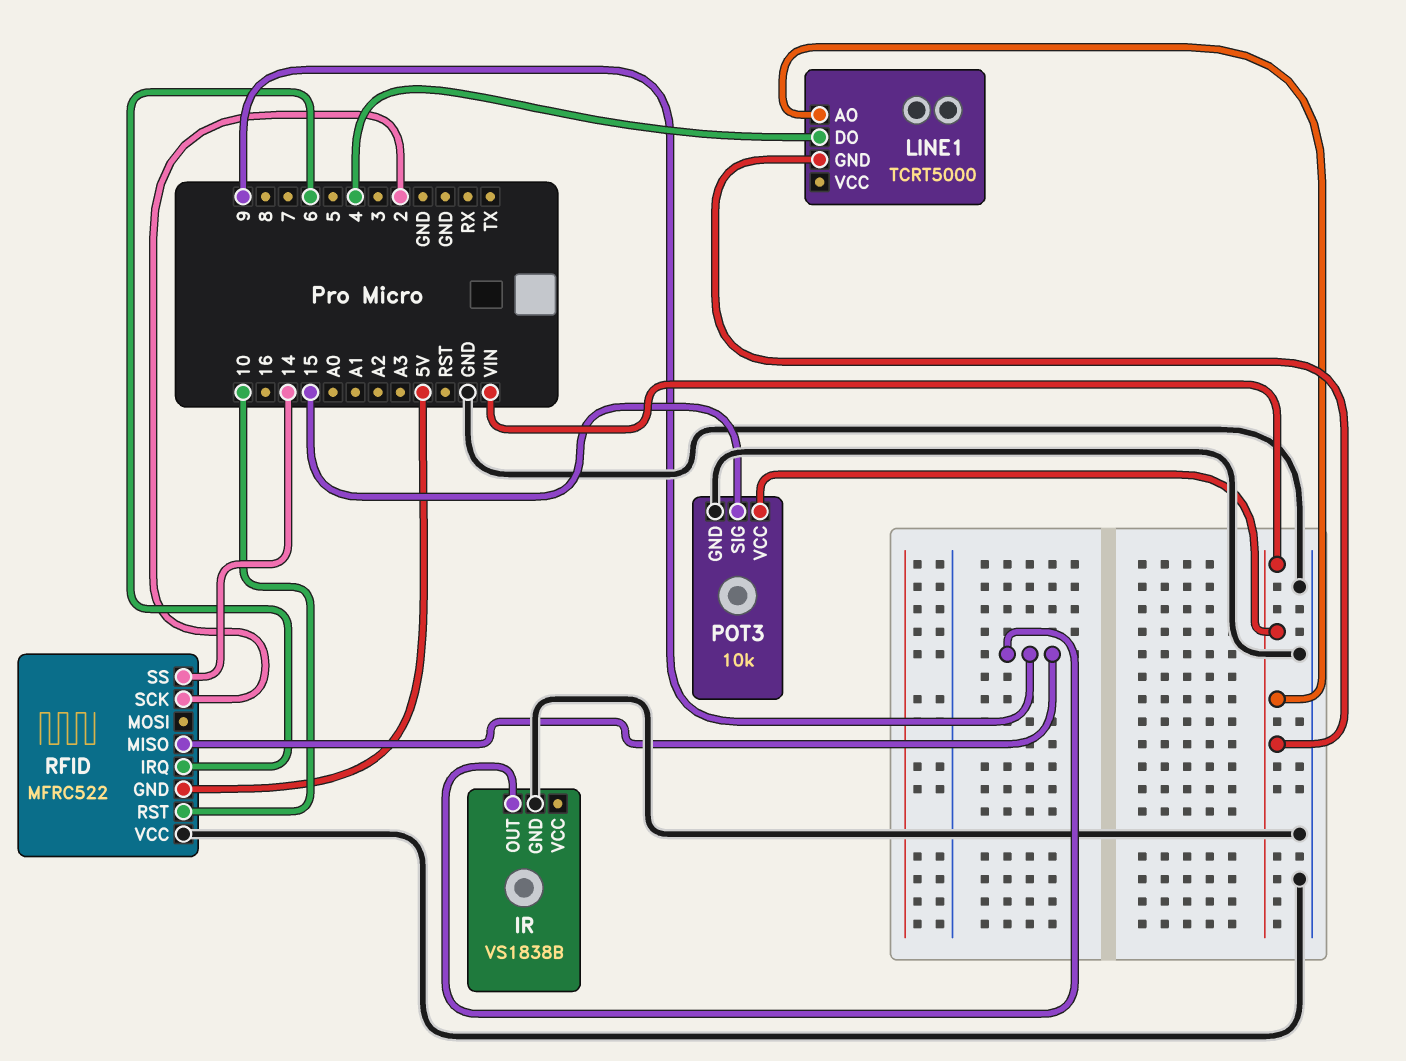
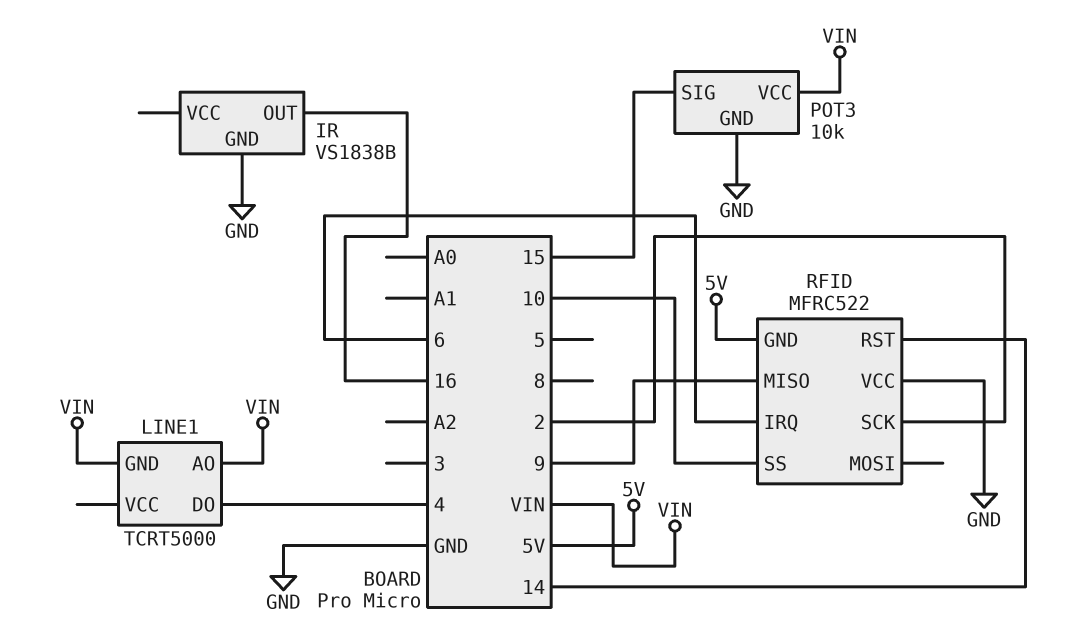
IR pin OUT: 9 -> 16
RFID pin RST: 10 -> 14
RFID pin SS: 14 -> 10

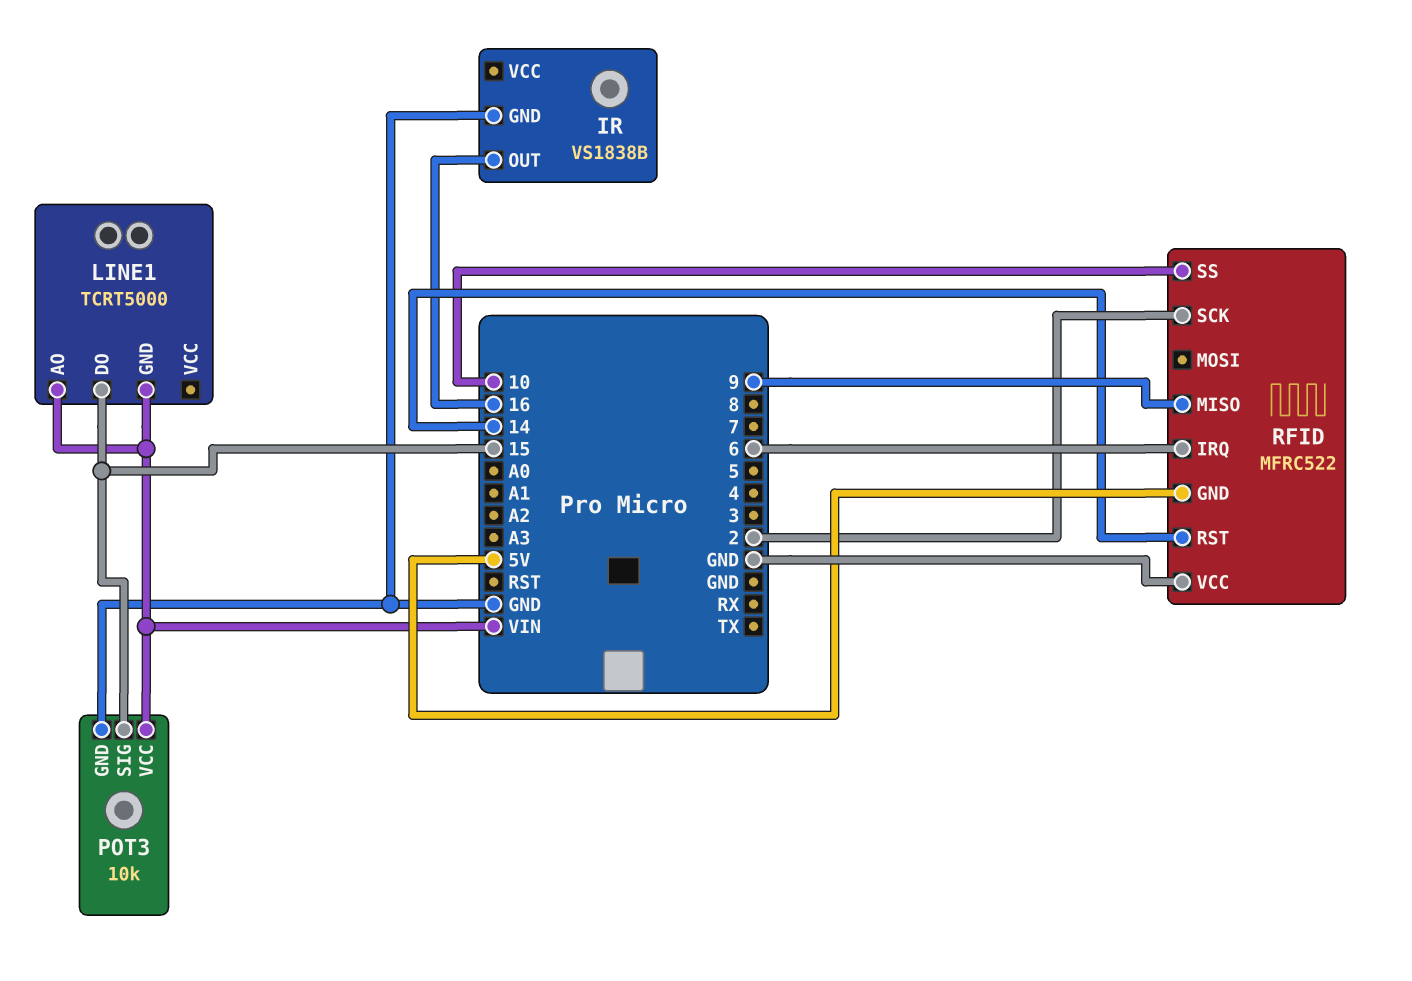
LINE1 pin DO: 4 -> 15

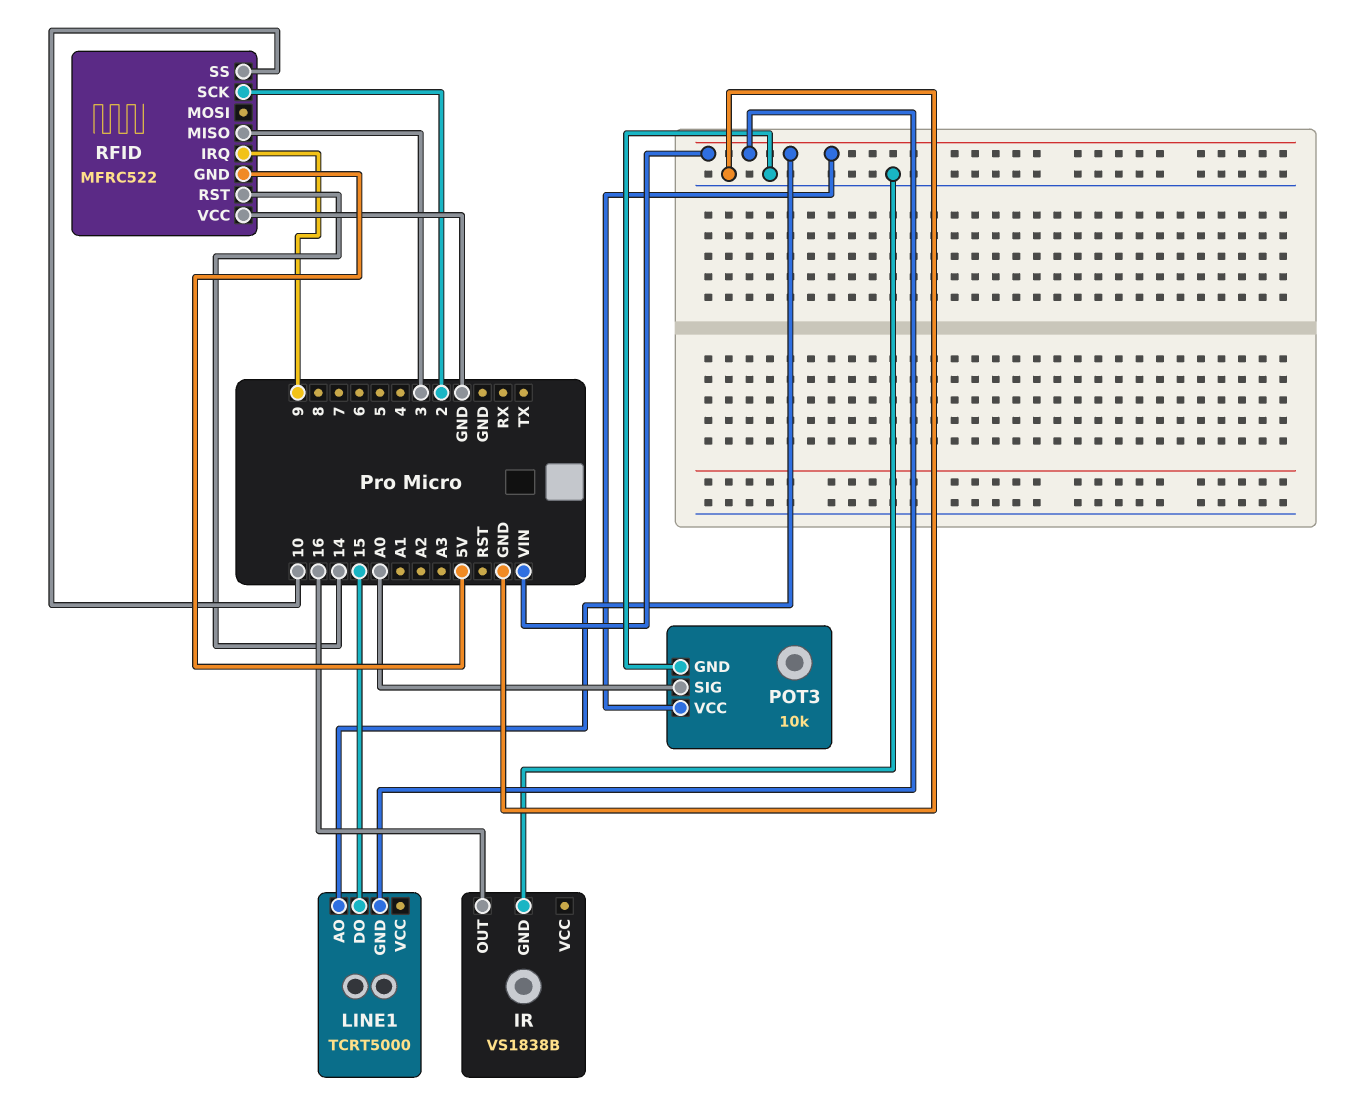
POT3 pin SIG: 15 -> A0
RFID pin IRQ: 6 -> 9
RFID pin MISO: 9 -> 3

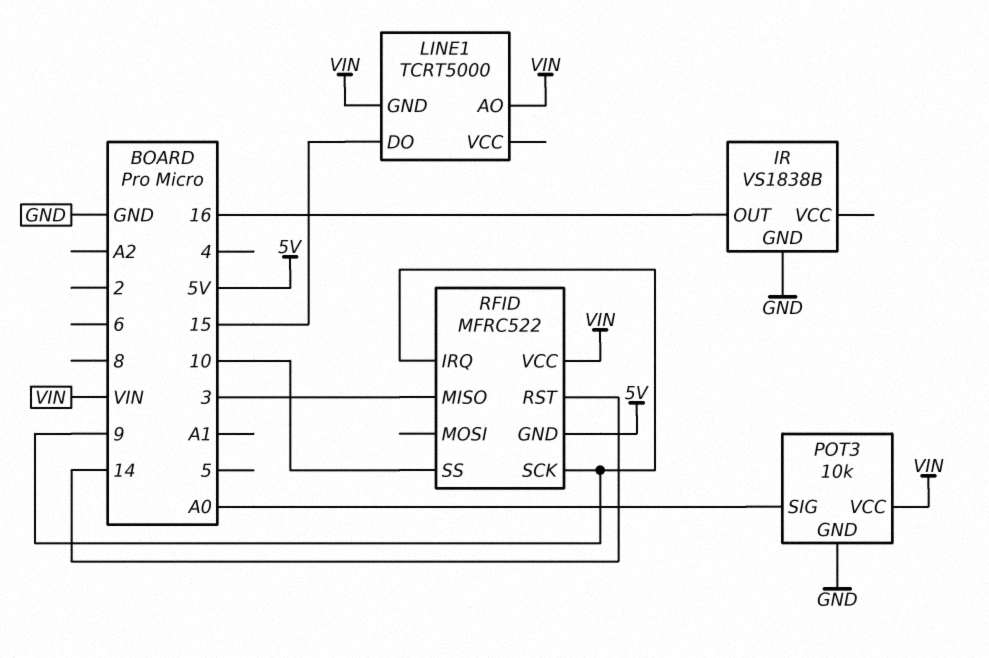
RFID pin SCK: 2 -> 9
RFID pin VCC: GND -> VIN

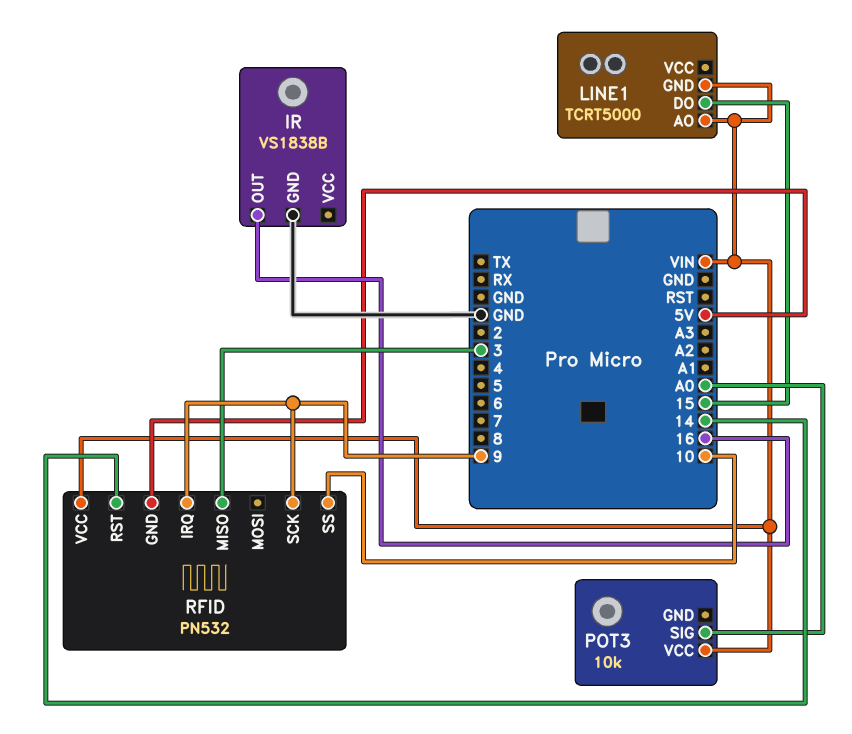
POT3 pin GND: GND -> none
RFID: MFRC522 -> PN532

